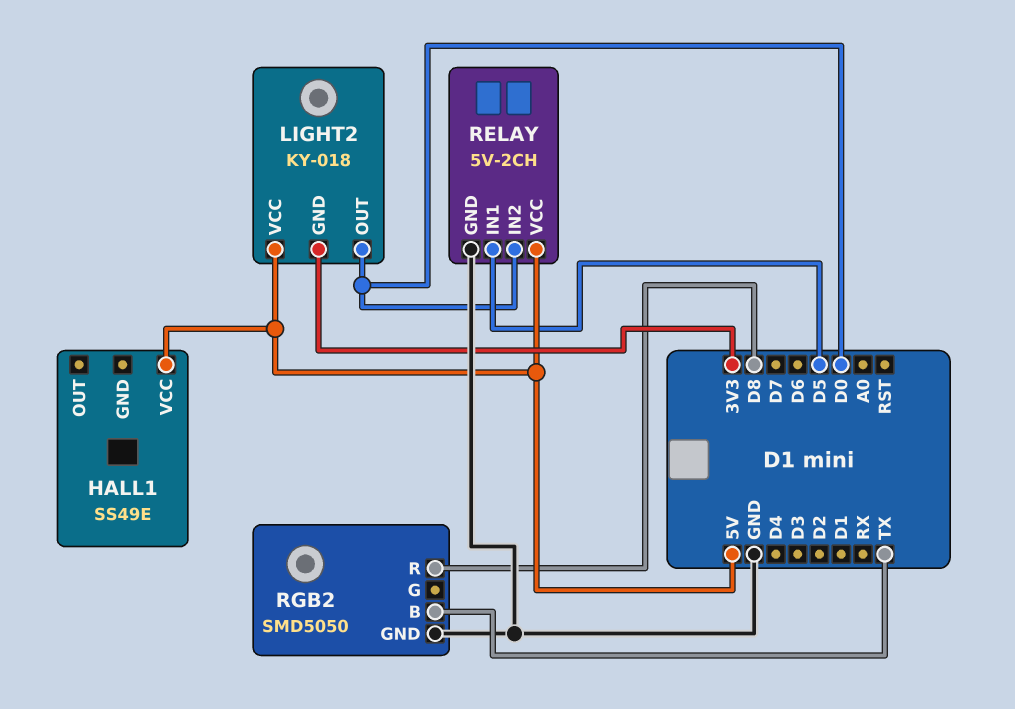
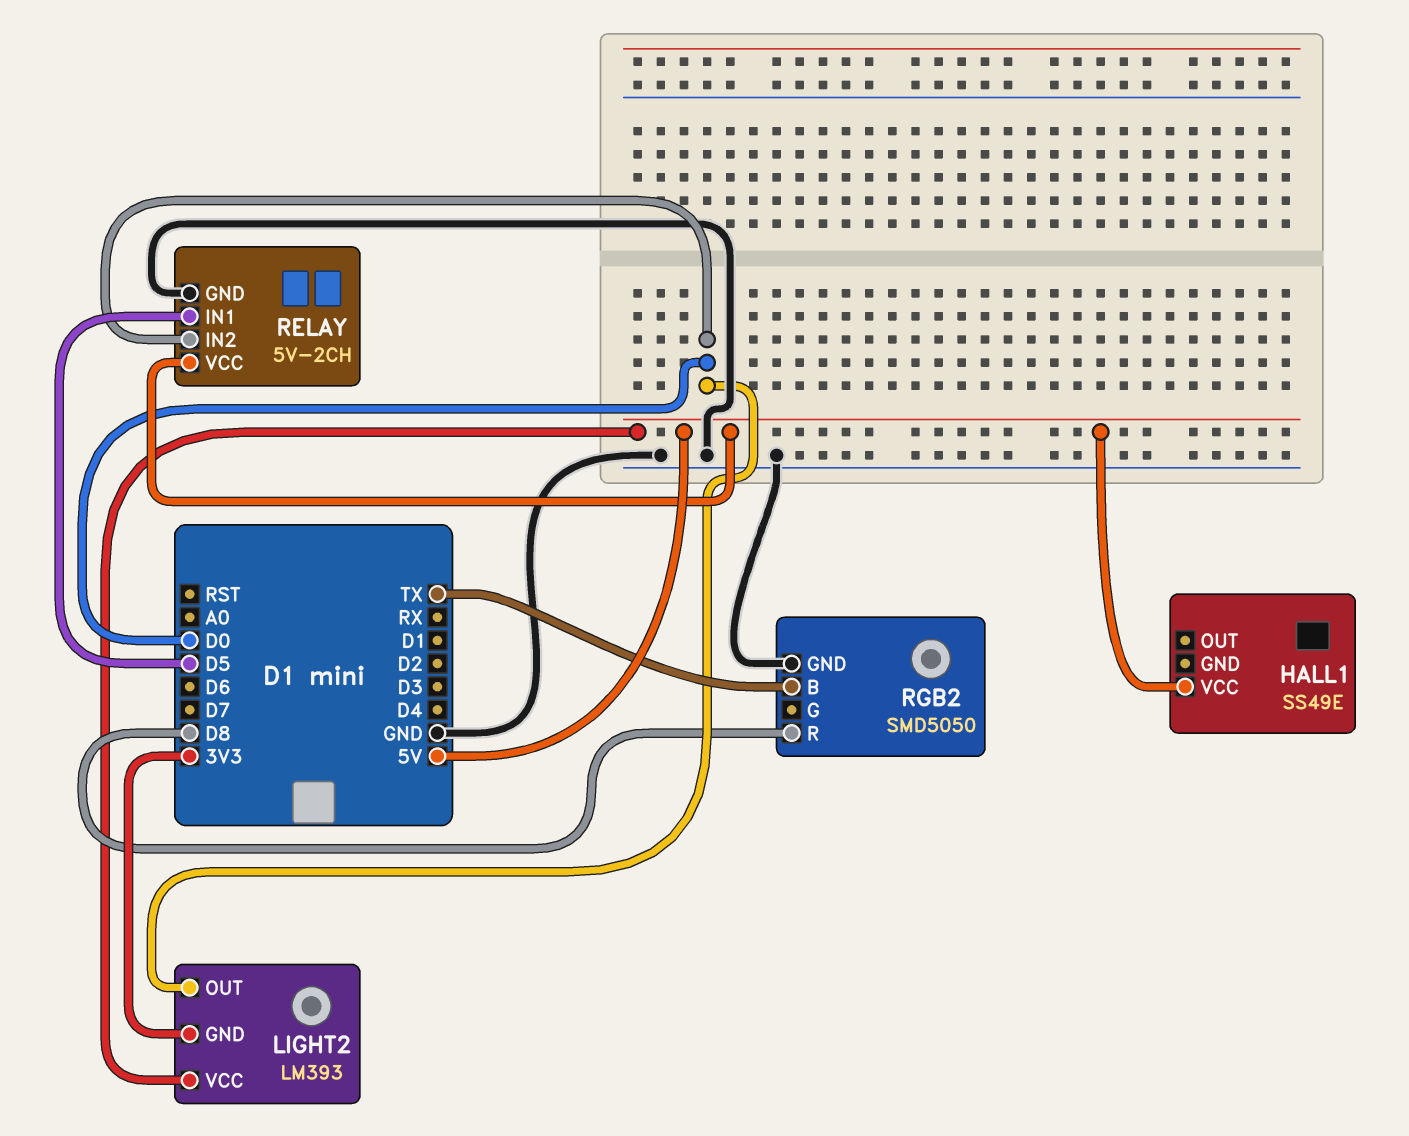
LIGHT2: KY-018 -> LM393

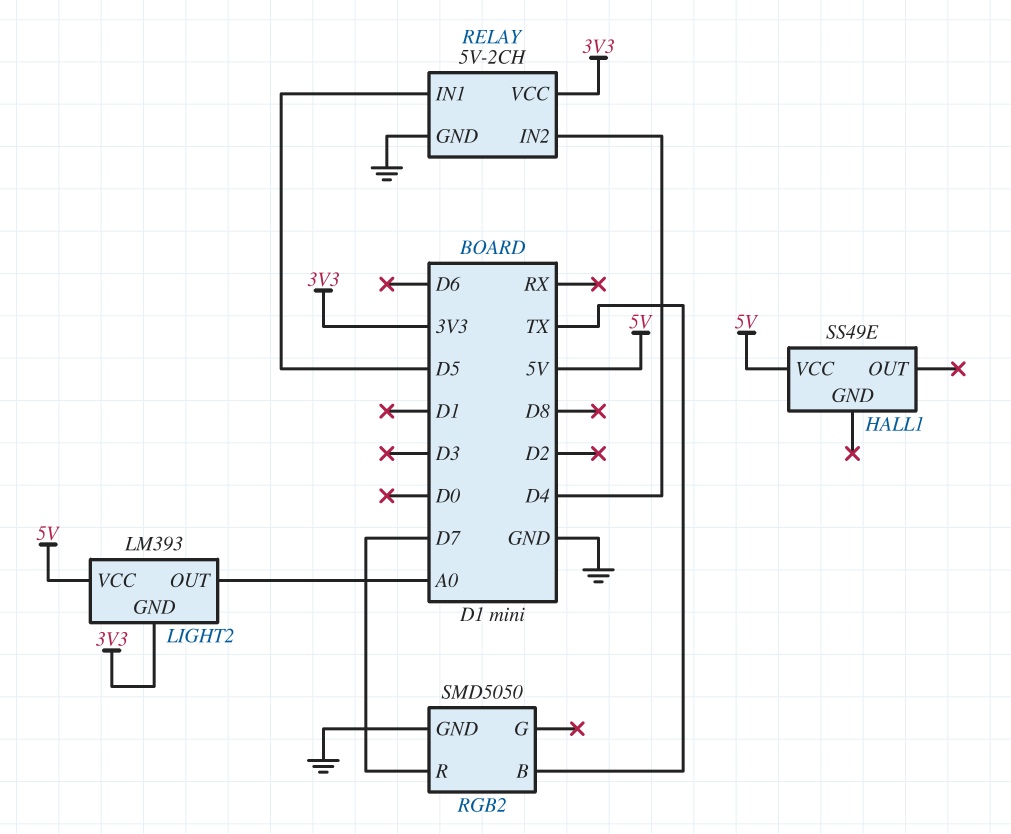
LIGHT2 pin OUT: D0 -> A0
RELAY pin IN2: D0 -> D4
RELAY pin VCC: 5V -> 3V3
RGB2 pin R: D8 -> D7

